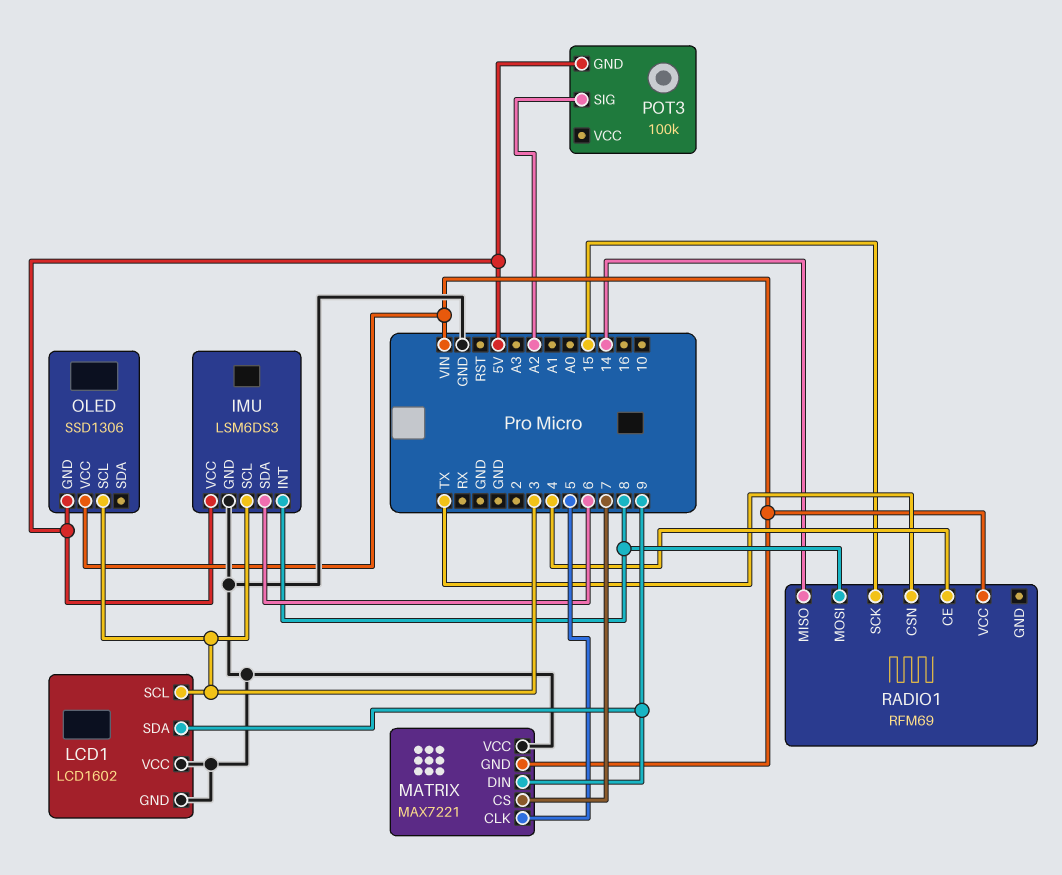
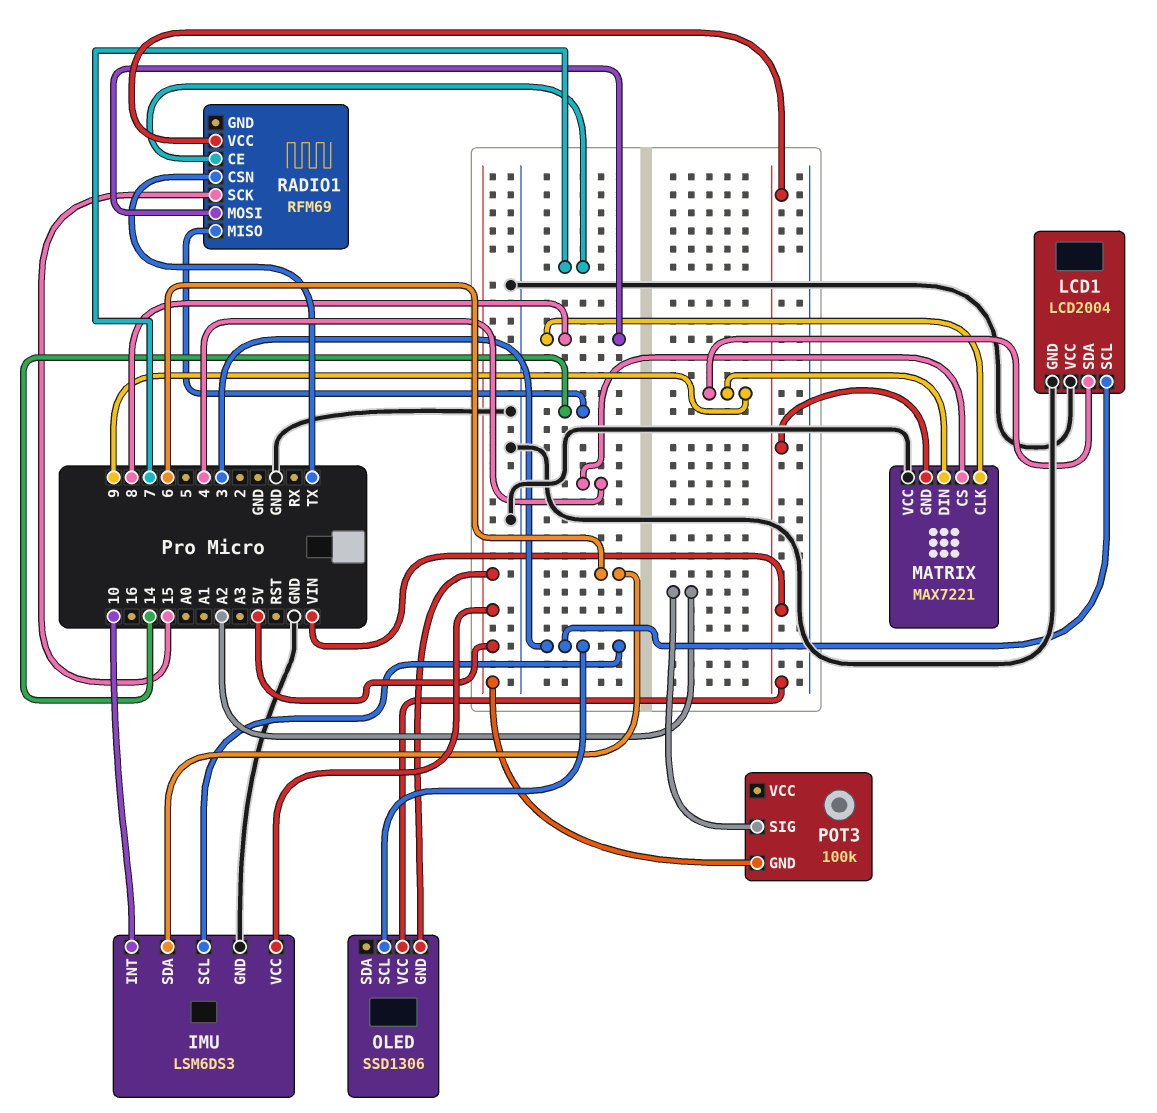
IMU pin INT: 8 -> 10
LCD1: LCD1602 -> LCD2004
MATRIX pin CLK: 5 -> 8
MATRIX pin CS: 7 -> 4
RADIO1 pin CE: 4 -> 7

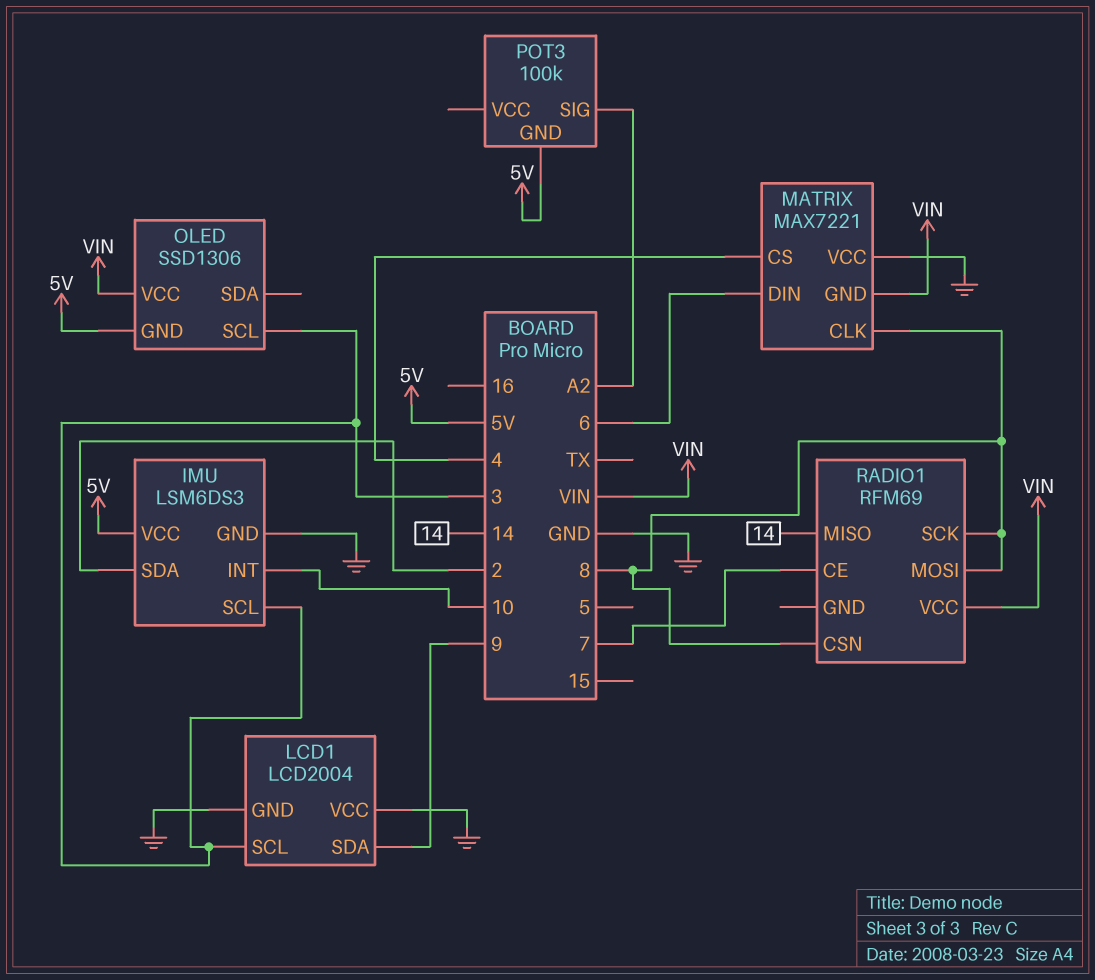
IMU pin SDA: 6 -> 2
MATRIX pin DIN: 9 -> 6
RADIO1 pin CSN: TX -> 8
RADIO1 pin SCK: 15 -> 8

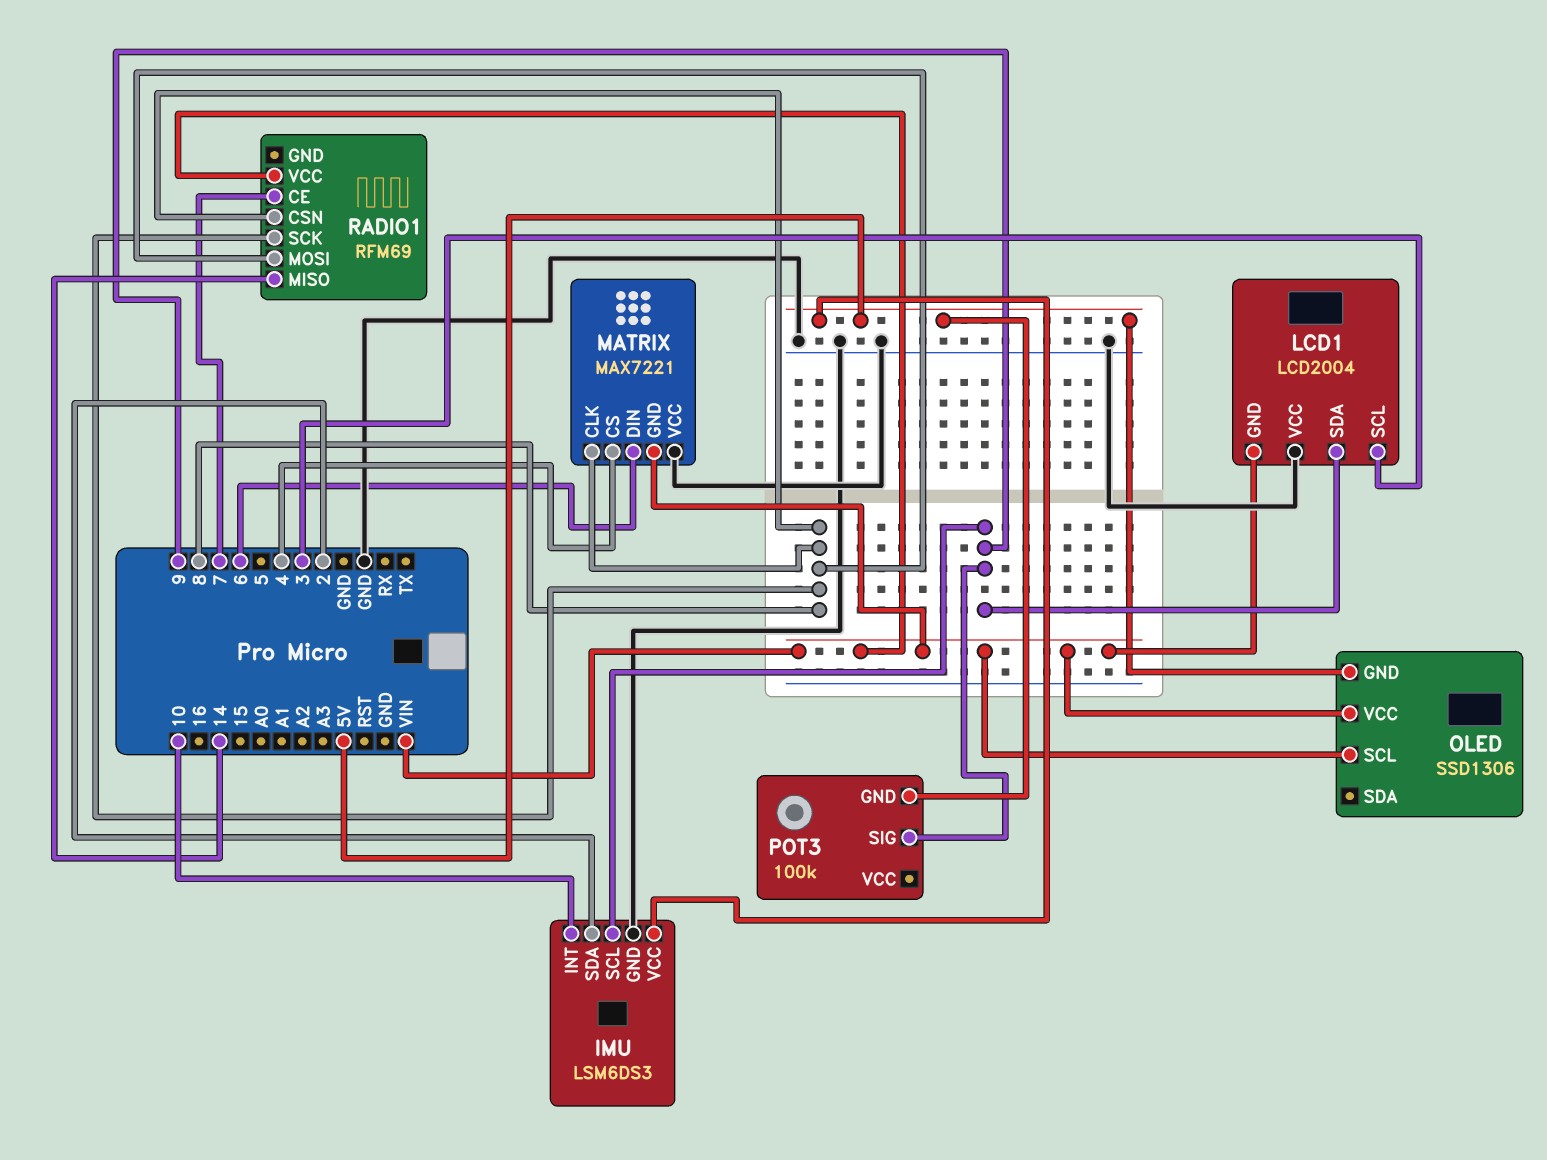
IMU pin SCL: 3 -> 9
LCD1 pin GND: GND -> VIN
OLED pin SCL: 3 -> VIN
POT3 pin SIG: A2 -> 9

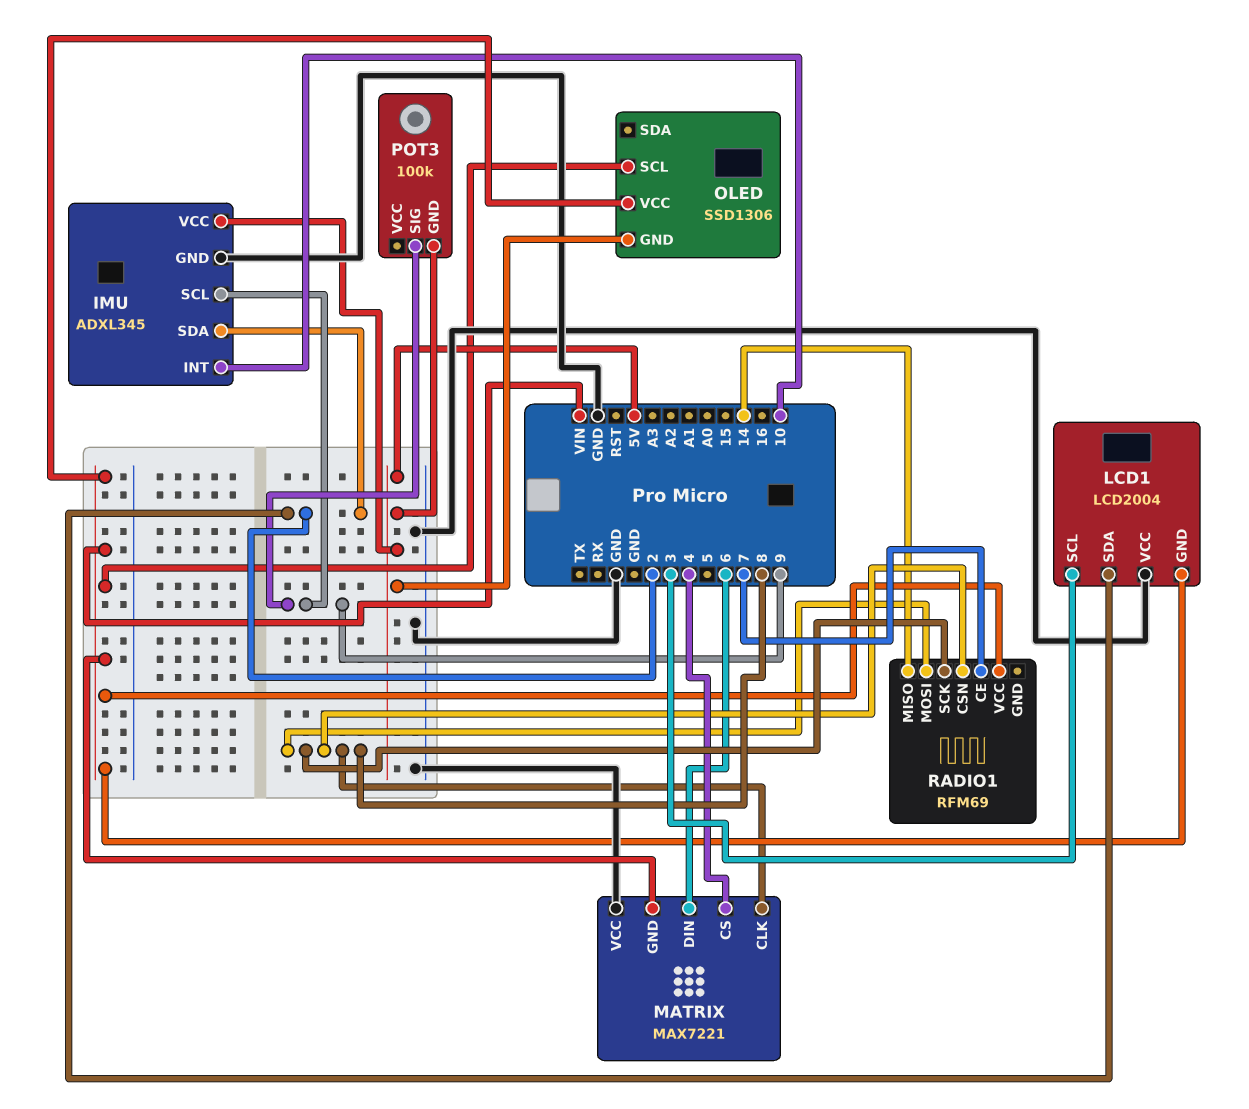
IMU: LSM6DS3 -> ADXL345
LCD1 pin SDA: 9 -> 2

